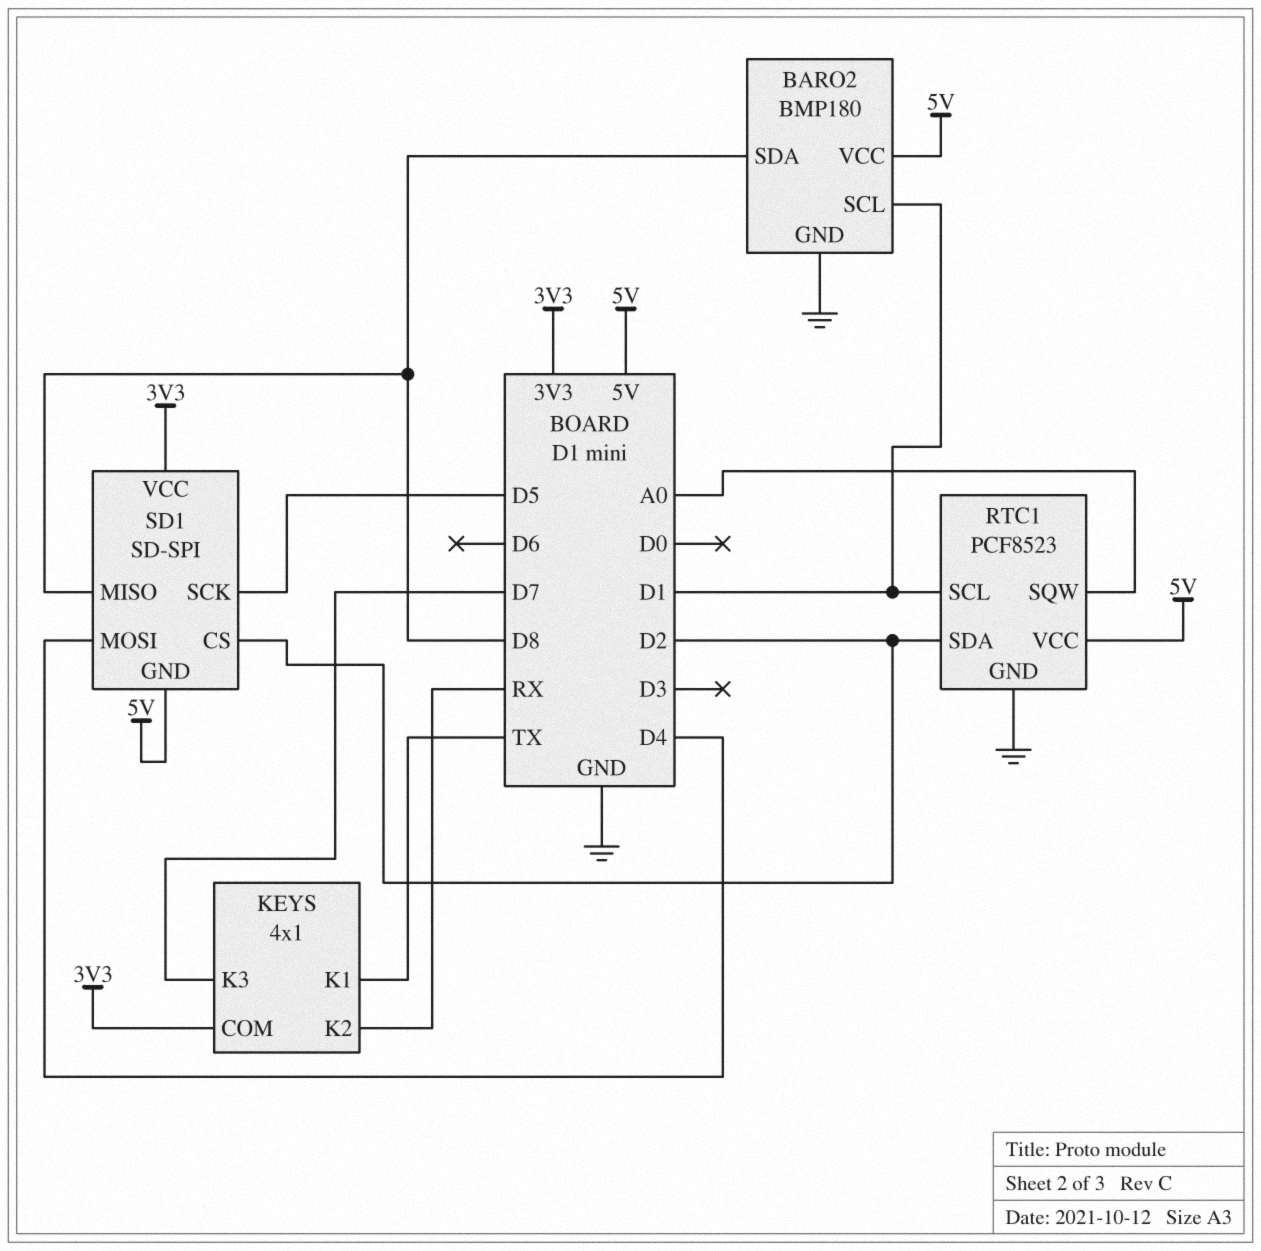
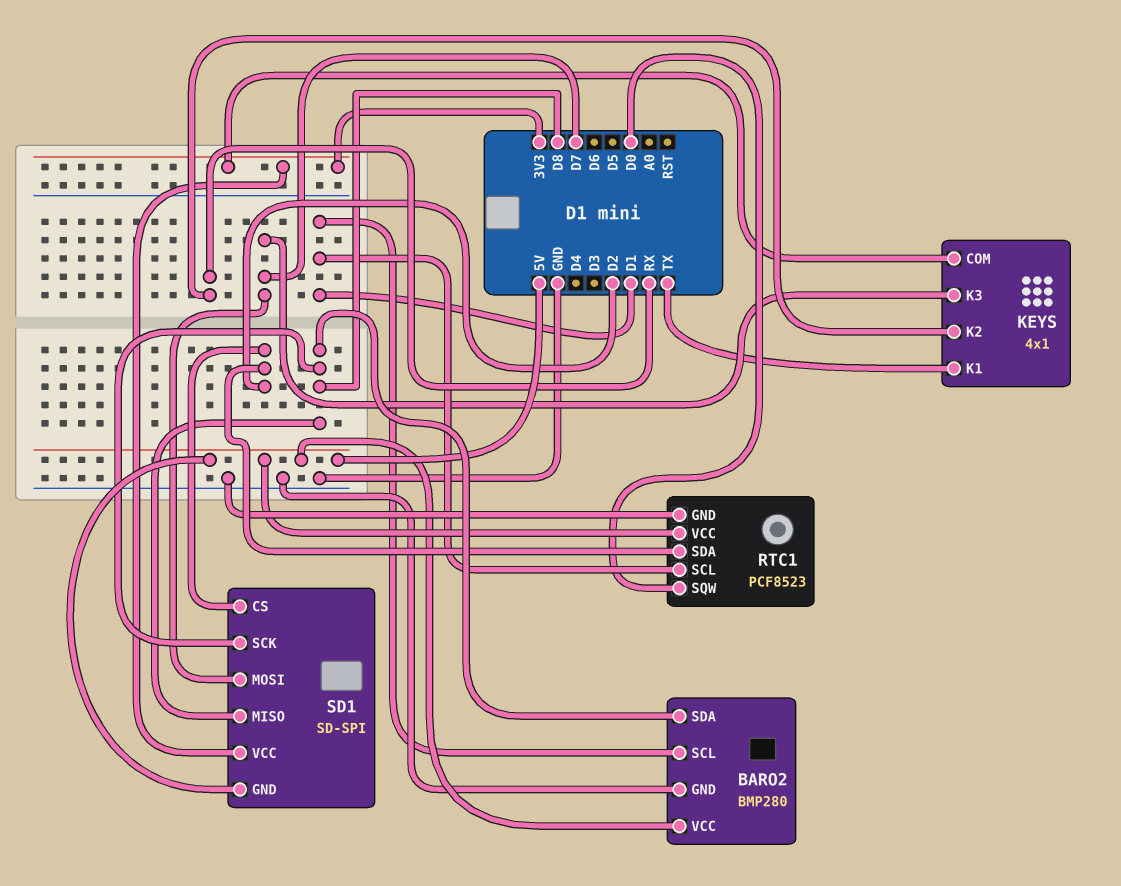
BARO2: BMP180 -> BMP280
RTC1 pin SQW: A0 -> D0
SD1 pin MOSI: D4 -> D7
SD1 pin SCK: D5 -> D8

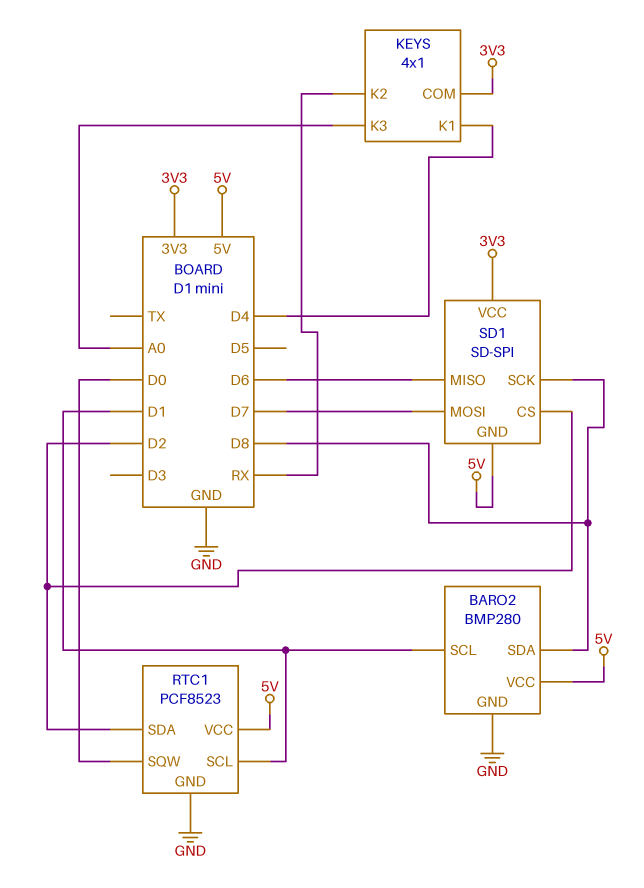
KEYS pin K1: TX -> D4
KEYS pin K3: D7 -> A0
SD1 pin MISO: D8 -> D6

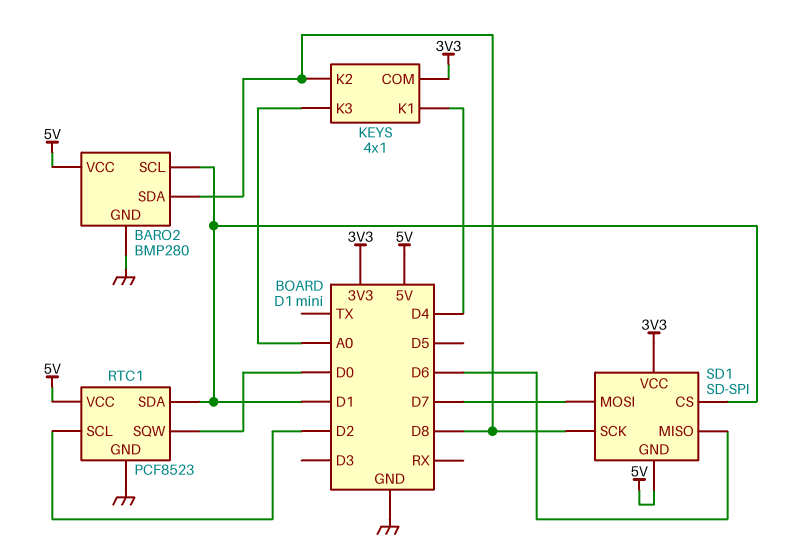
KEYS pin K2: RX -> D8
RTC1 pin SCL: D1 -> D2
RTC1 pin SDA: D2 -> D1
SD1 pin CS: D2 -> D1

